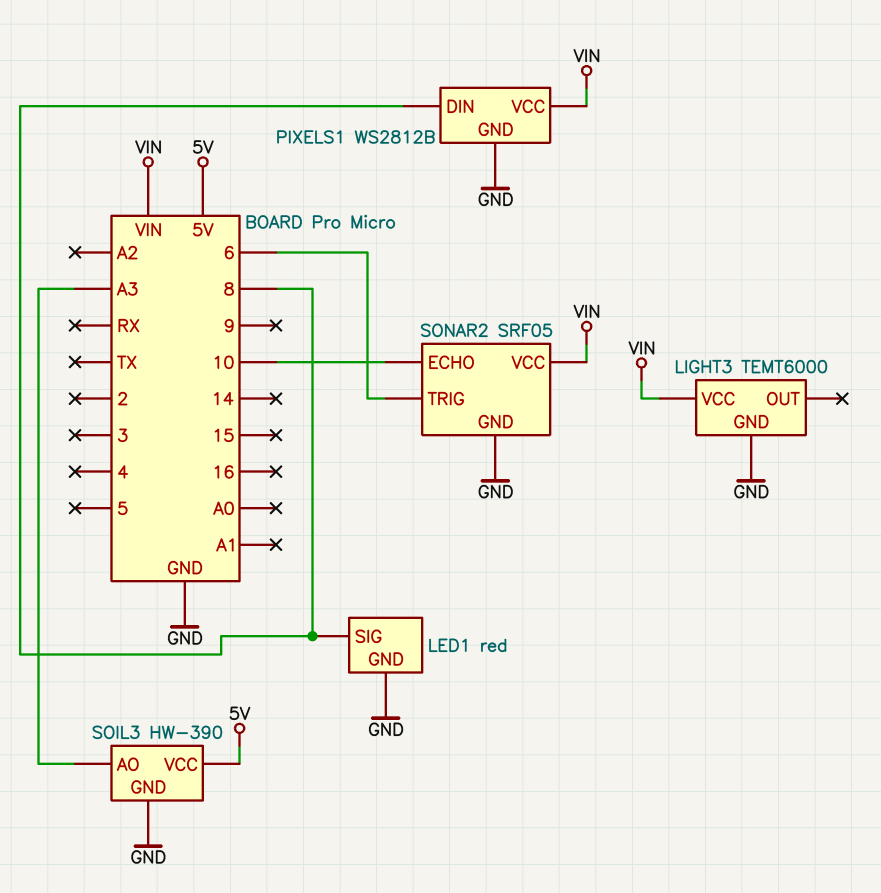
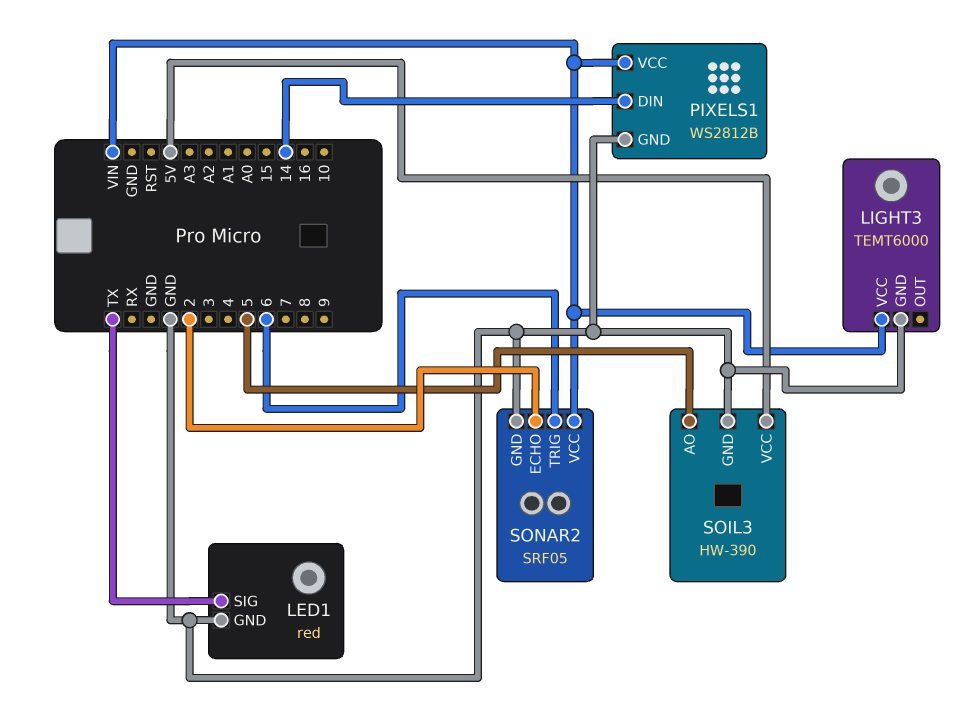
LED1 pin SIG: 8 -> TX
PIXELS1 pin DIN: 8 -> 14
SOIL3 pin AO: A3 -> 5
SONAR2 pin ECHO: 10 -> 2

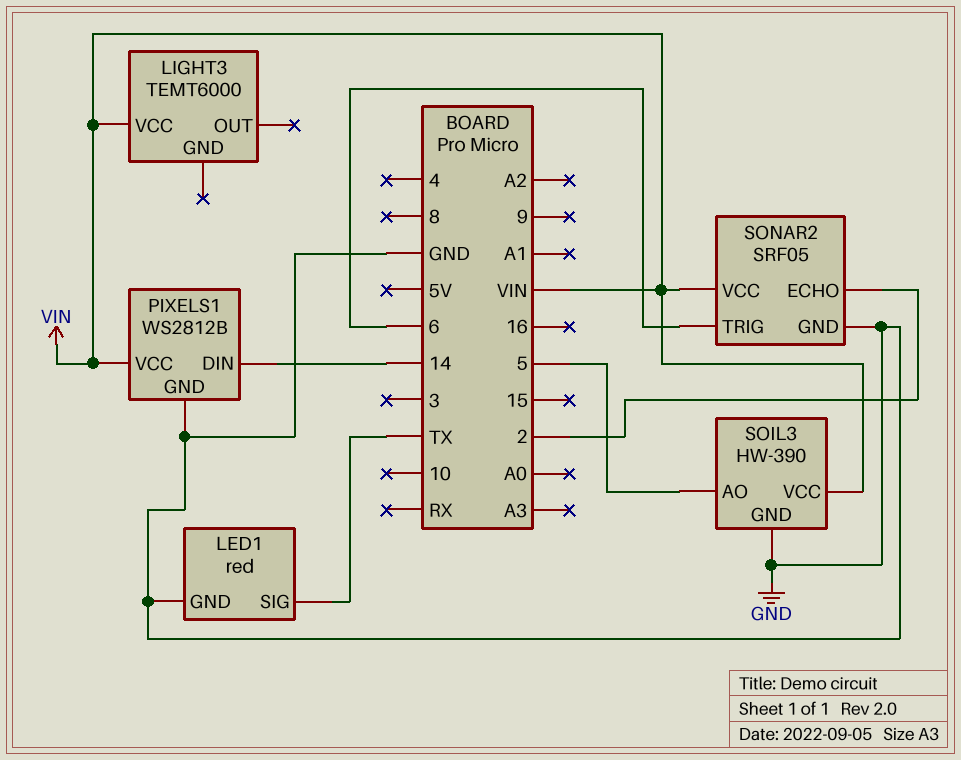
LIGHT3 pin GND: GND -> none
SOIL3 pin VCC: 5V -> VIN

